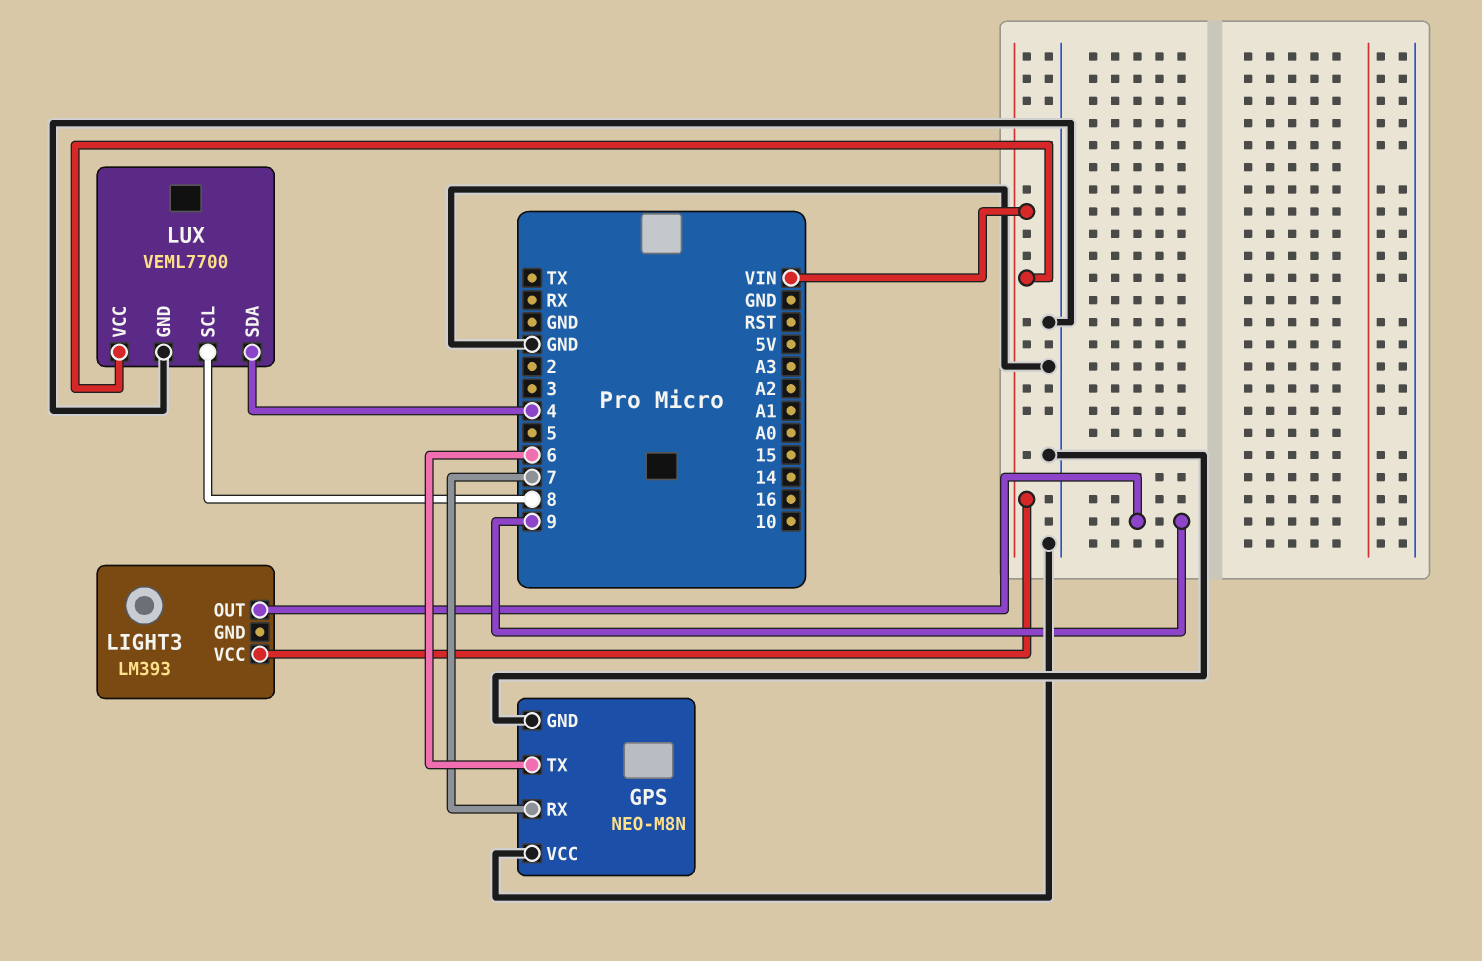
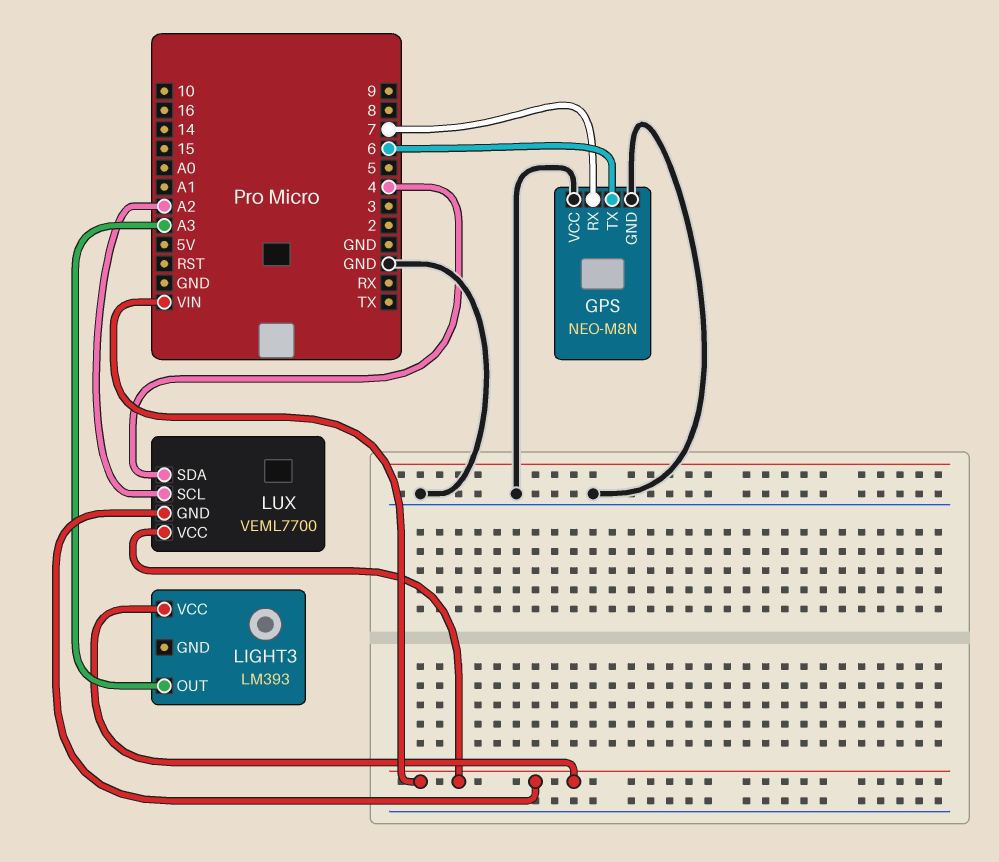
LIGHT3 pin OUT: 9 -> A3
LUX pin GND: GND -> VIN
LUX pin SCL: 8 -> A2

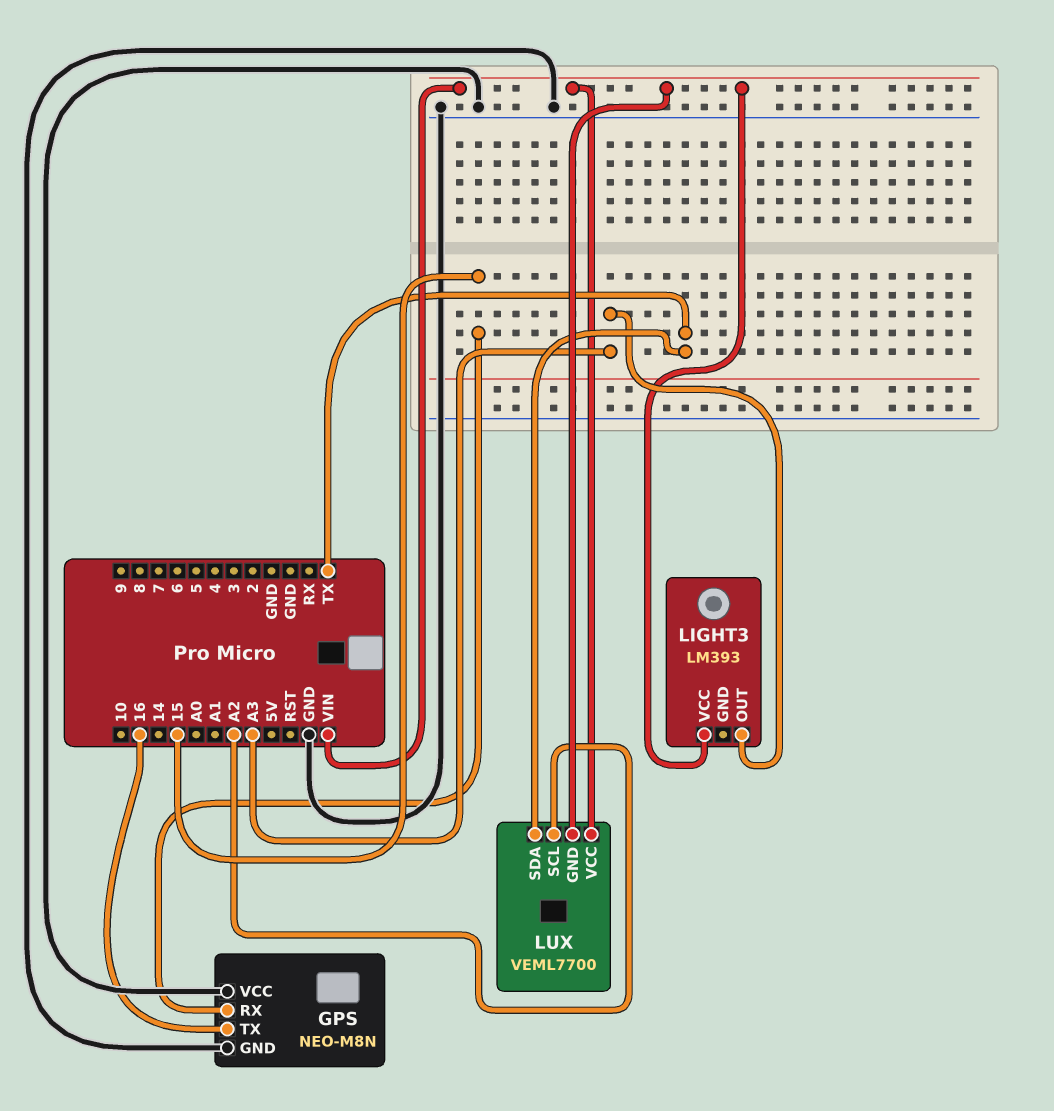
GPS pin RX: 7 -> 15
GPS pin TX: 6 -> 16
LUX pin SDA: 4 -> TX

